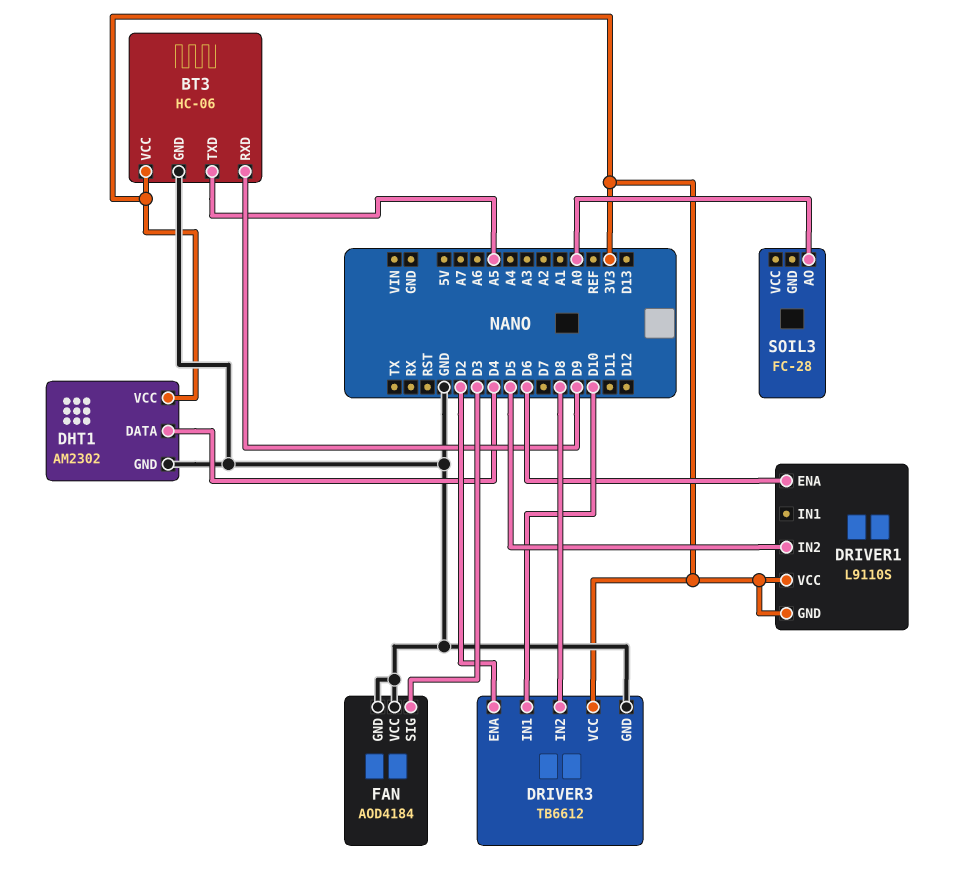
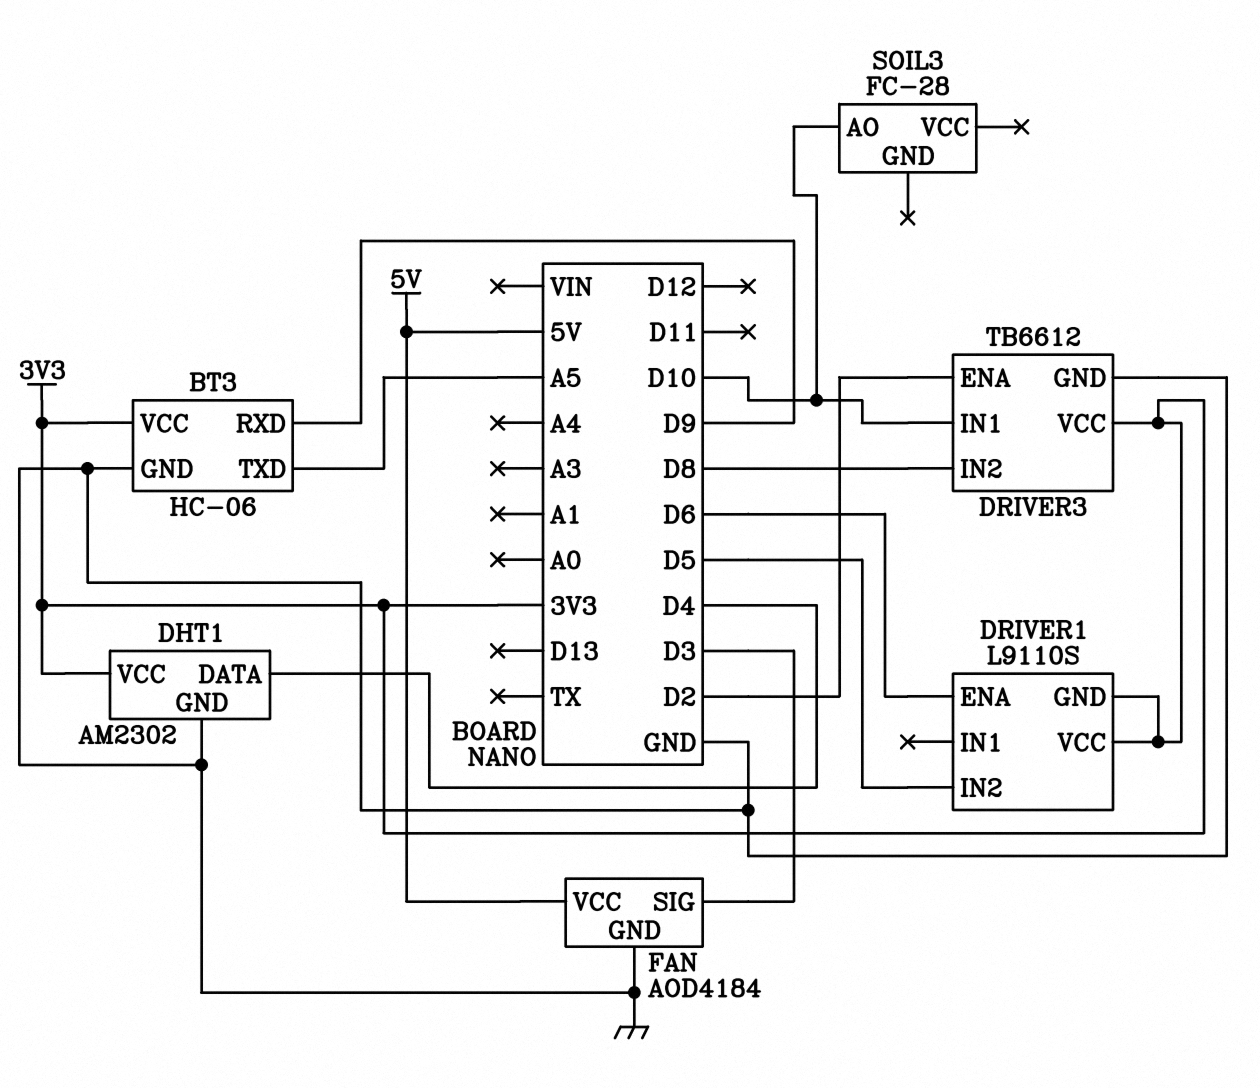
FAN pin VCC: GND -> 5V
SOIL3 pin AO: A0 -> D10

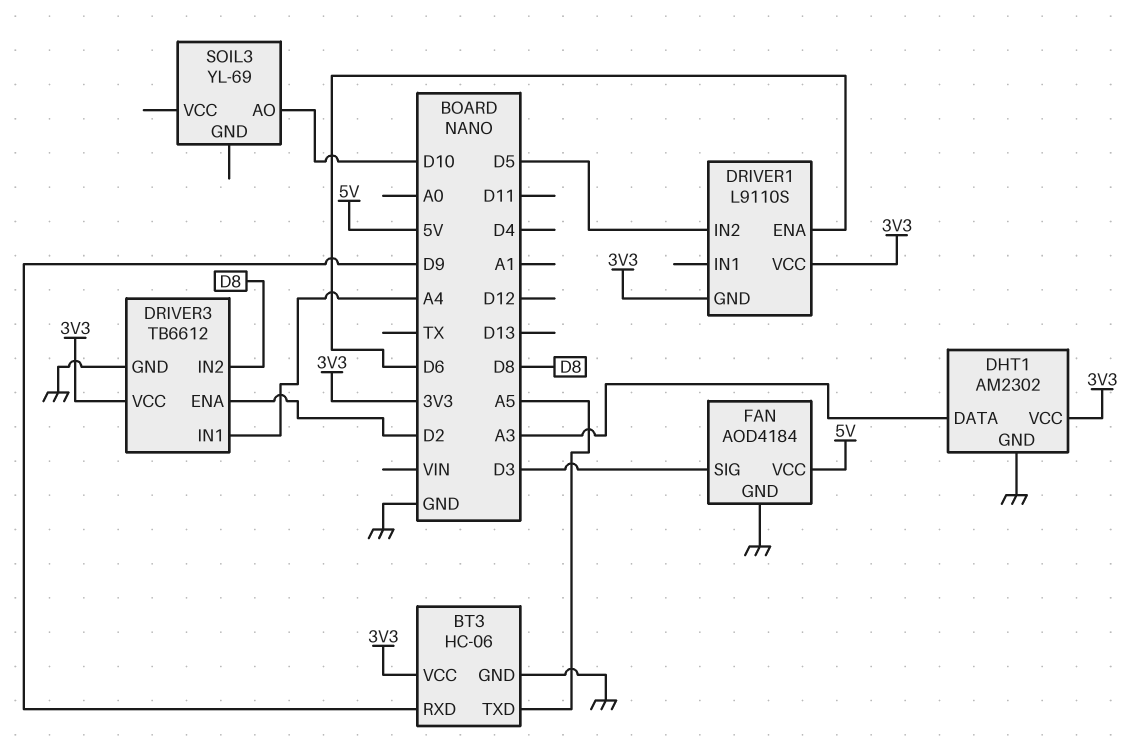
DHT1 pin DATA: D4 -> A3
DRIVER3 pin IN1: D10 -> A4
SOIL3: FC-28 -> YL-69

